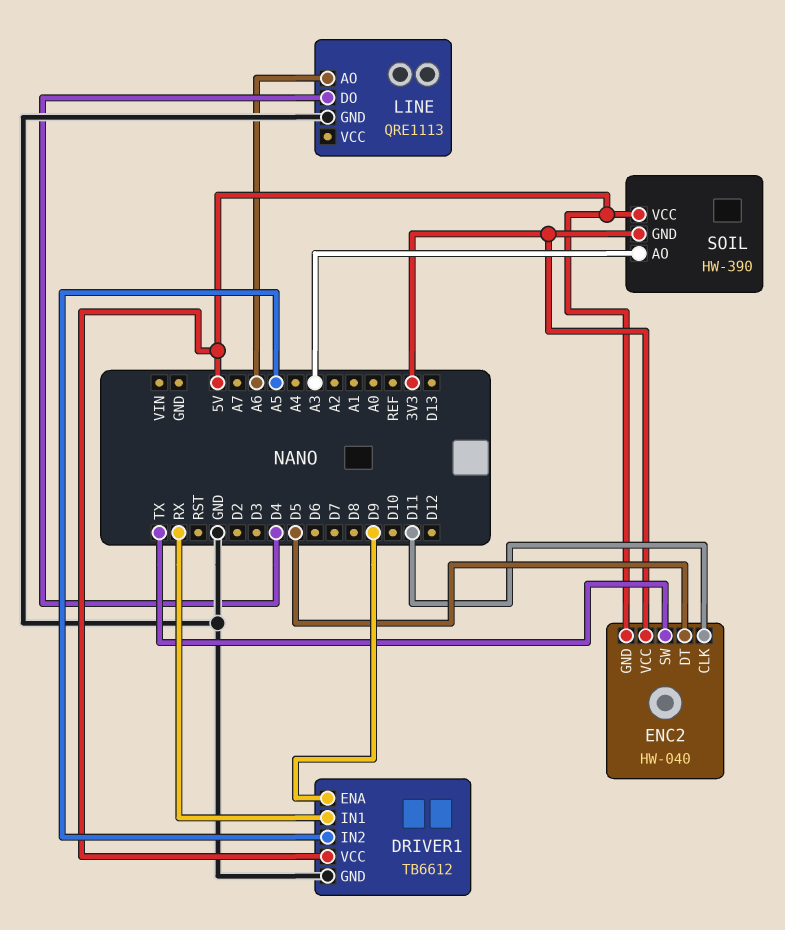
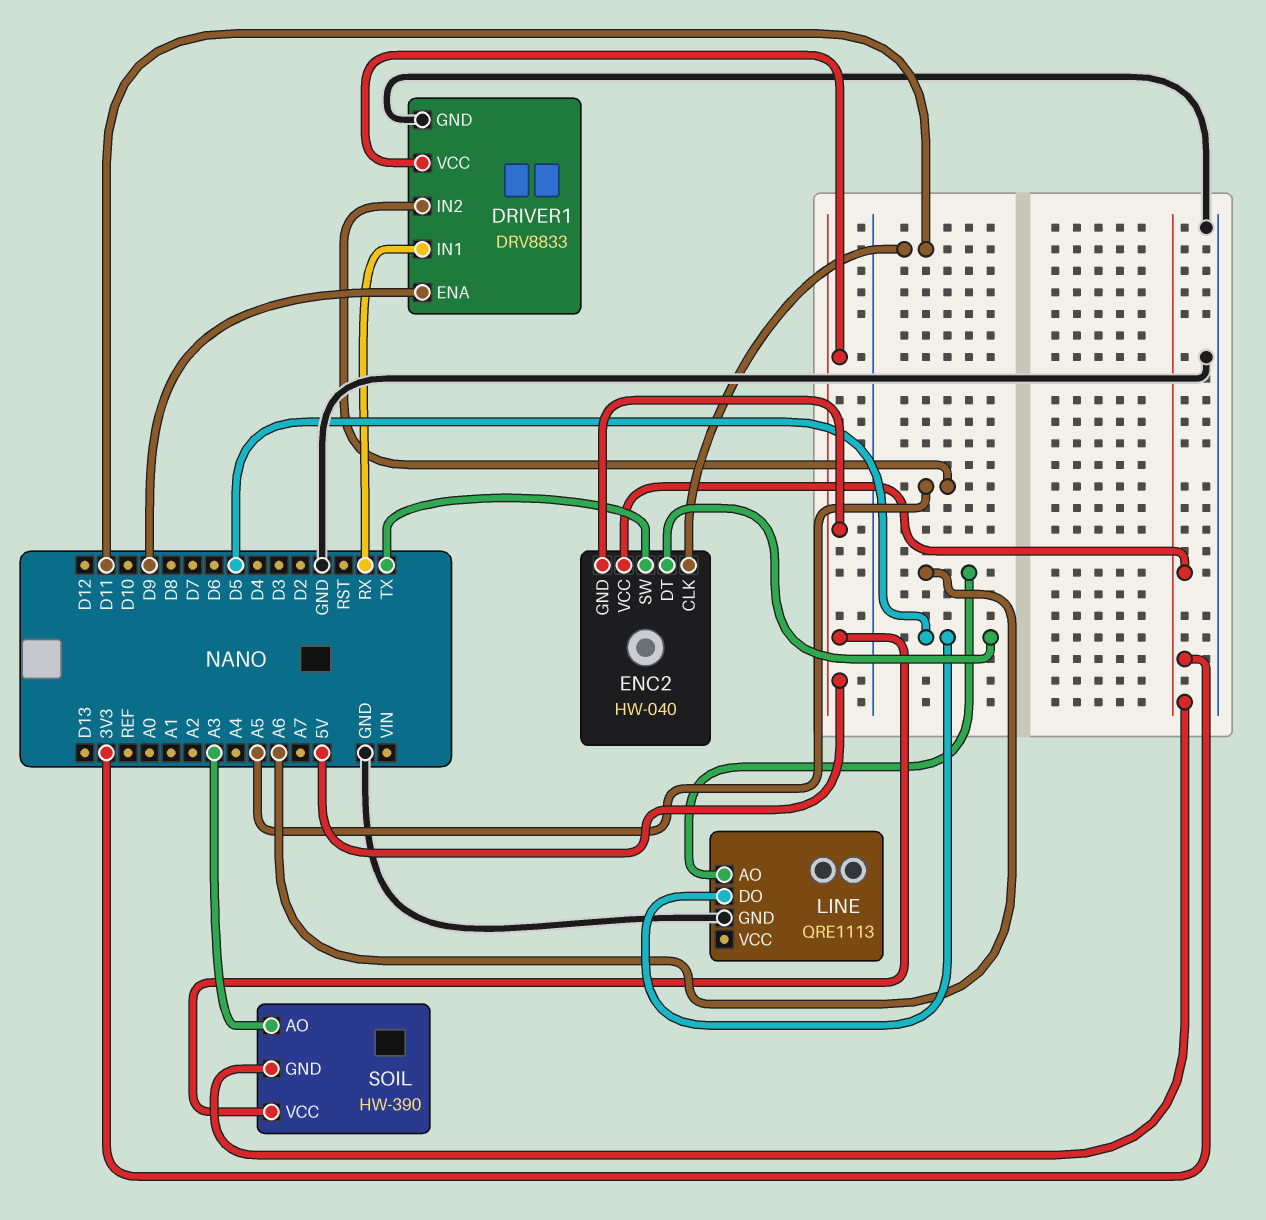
DRIVER1: TB6612 -> DRV8833
LINE pin DO: D4 -> D5

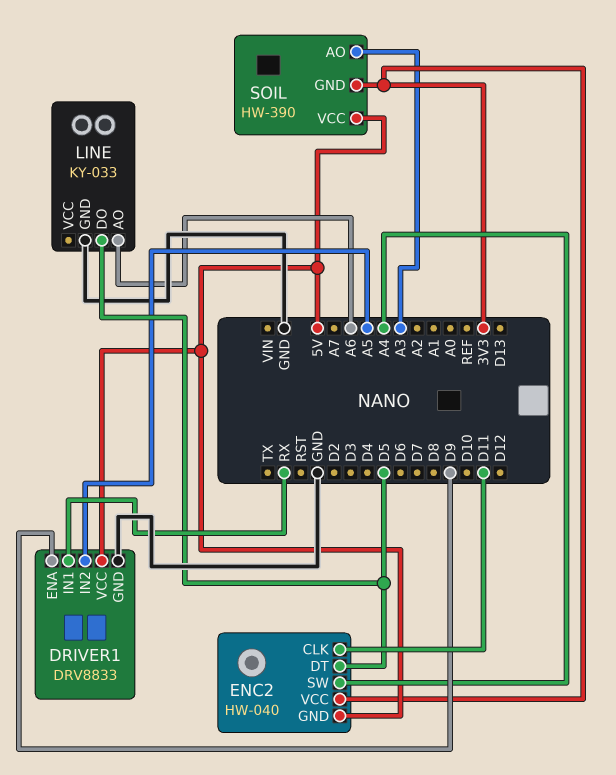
ENC2 pin SW: TX -> A4
LINE: QRE1113 -> KY-033

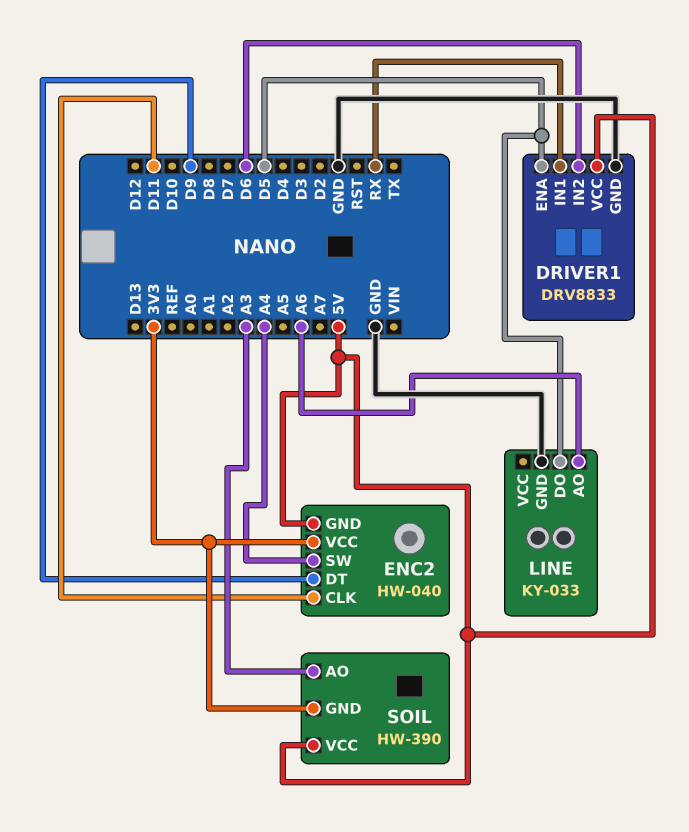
DRIVER1 pin ENA: D9 -> D5
DRIVER1 pin IN2: A5 -> D6
ENC2 pin DT: D5 -> D9

